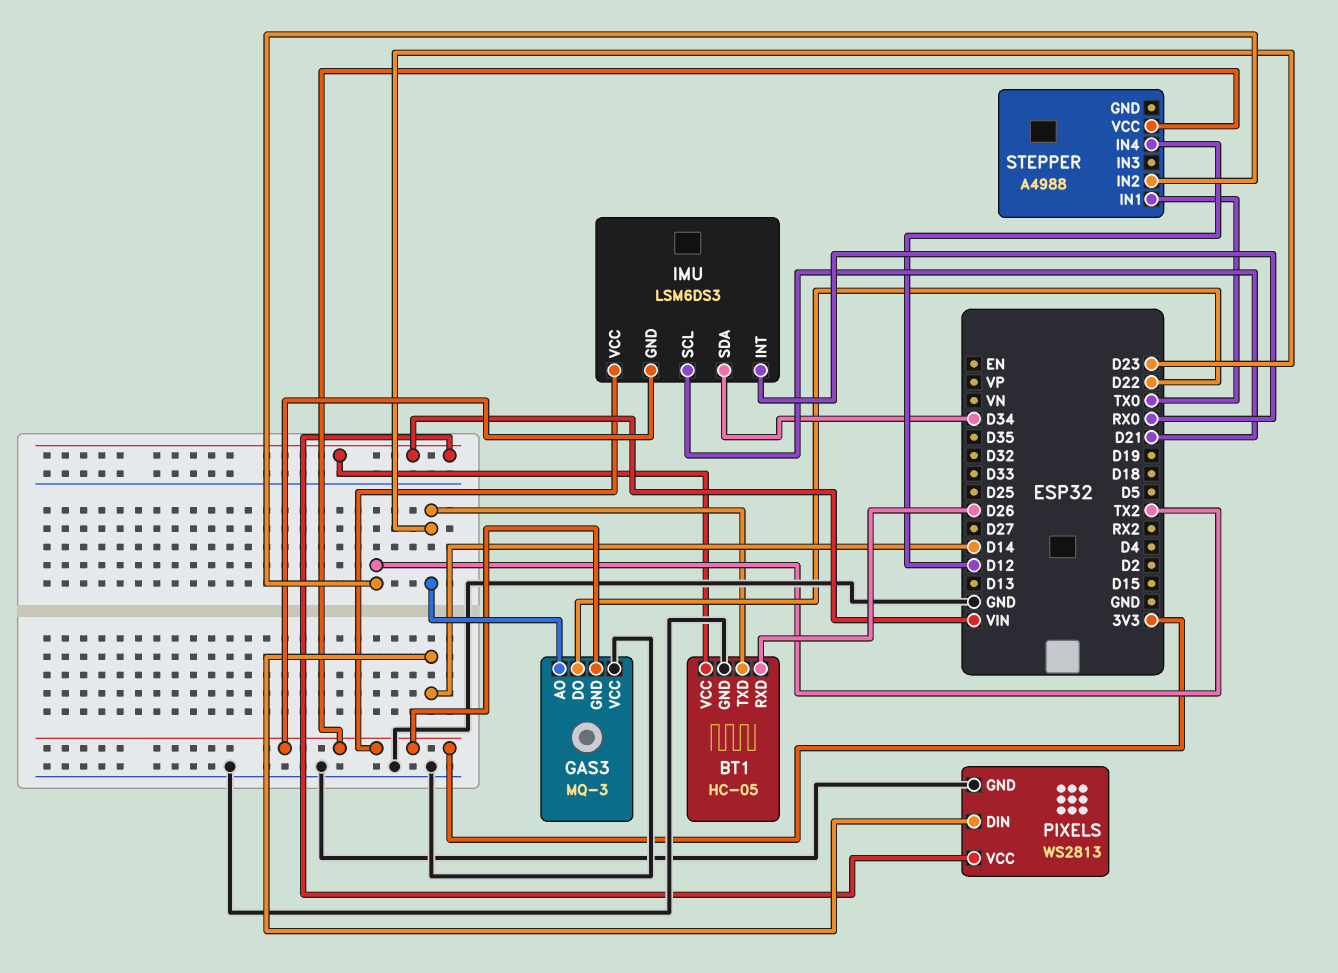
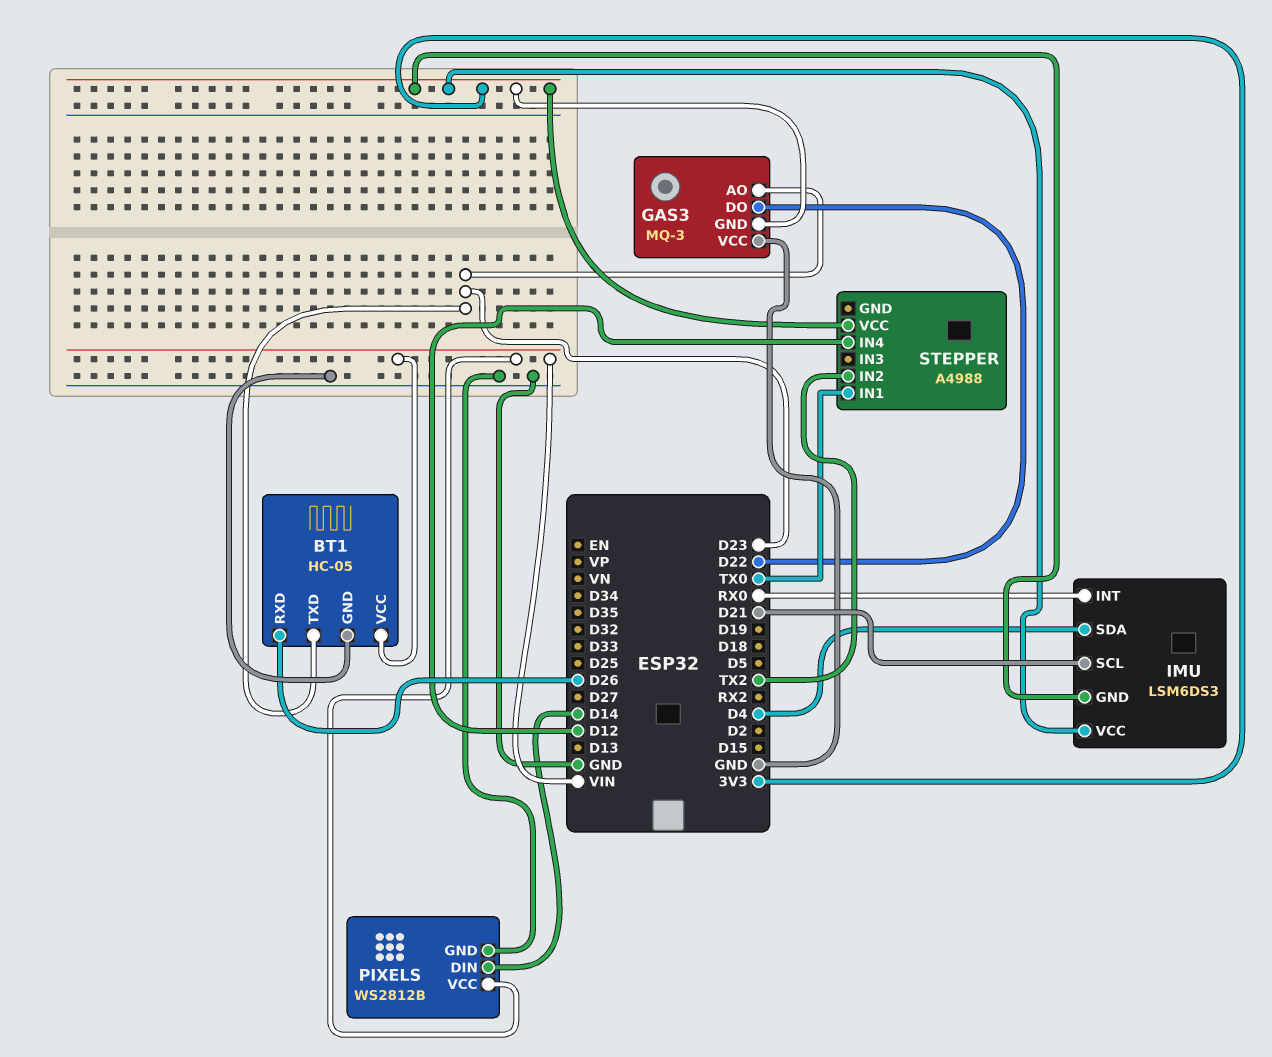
IMU pin SDA: D34 -> D4
PIXELS: WS2813 -> WS2812B

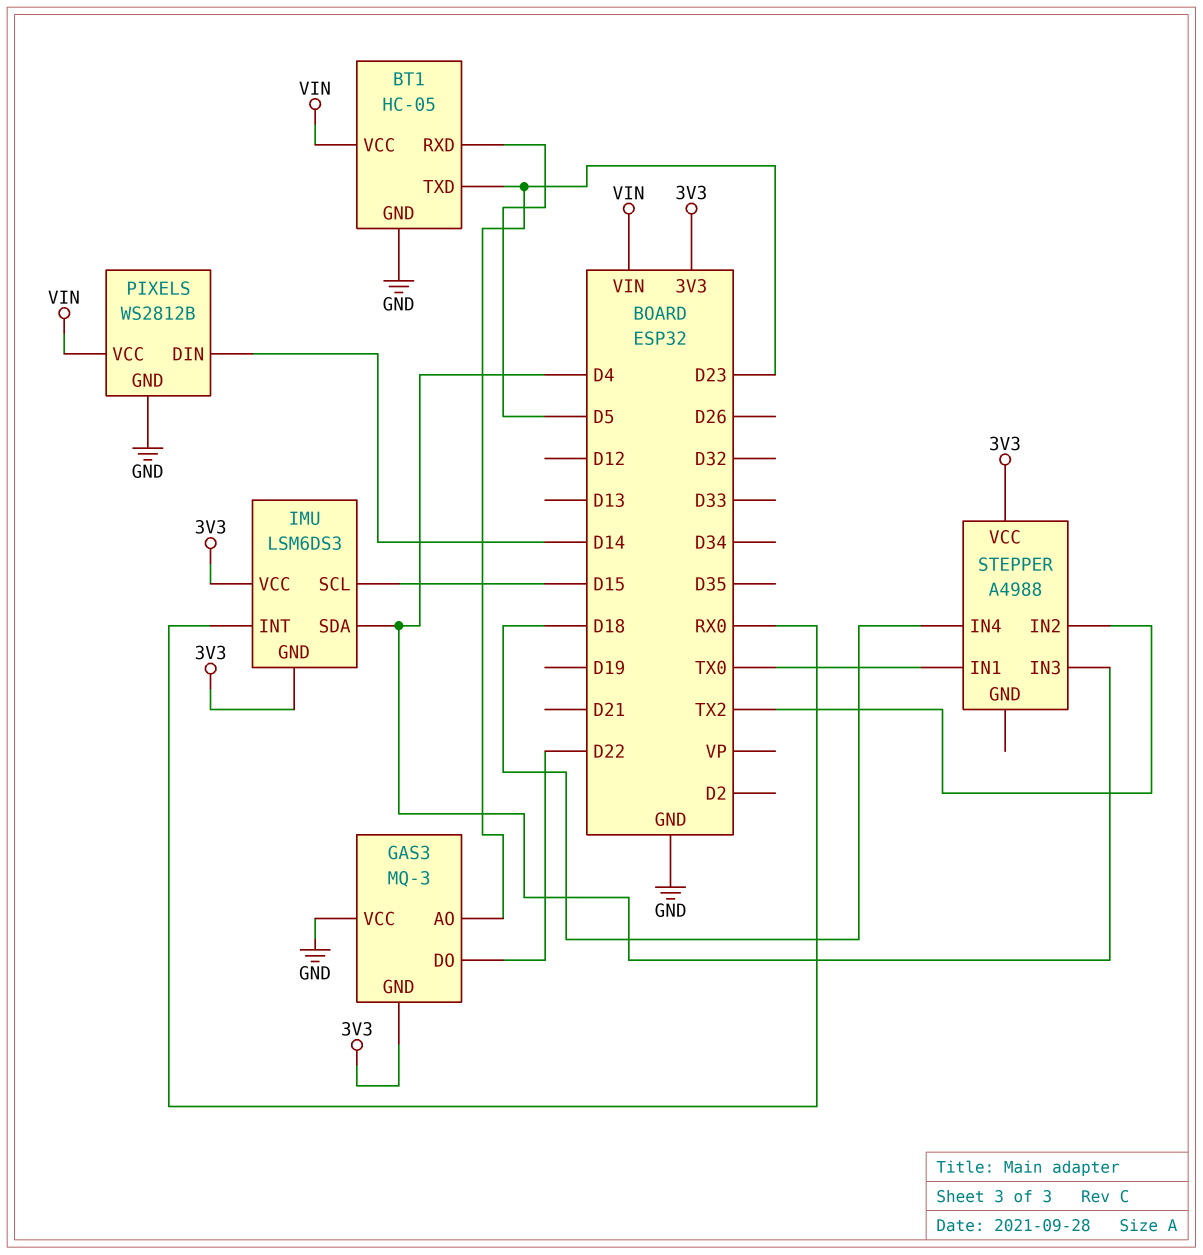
BT1 pin RXD: D26 -> D5
IMU pin SCL: D21 -> D15
STEPPER pin IN3: none -> D4
STEPPER pin IN4: D12 -> D18

